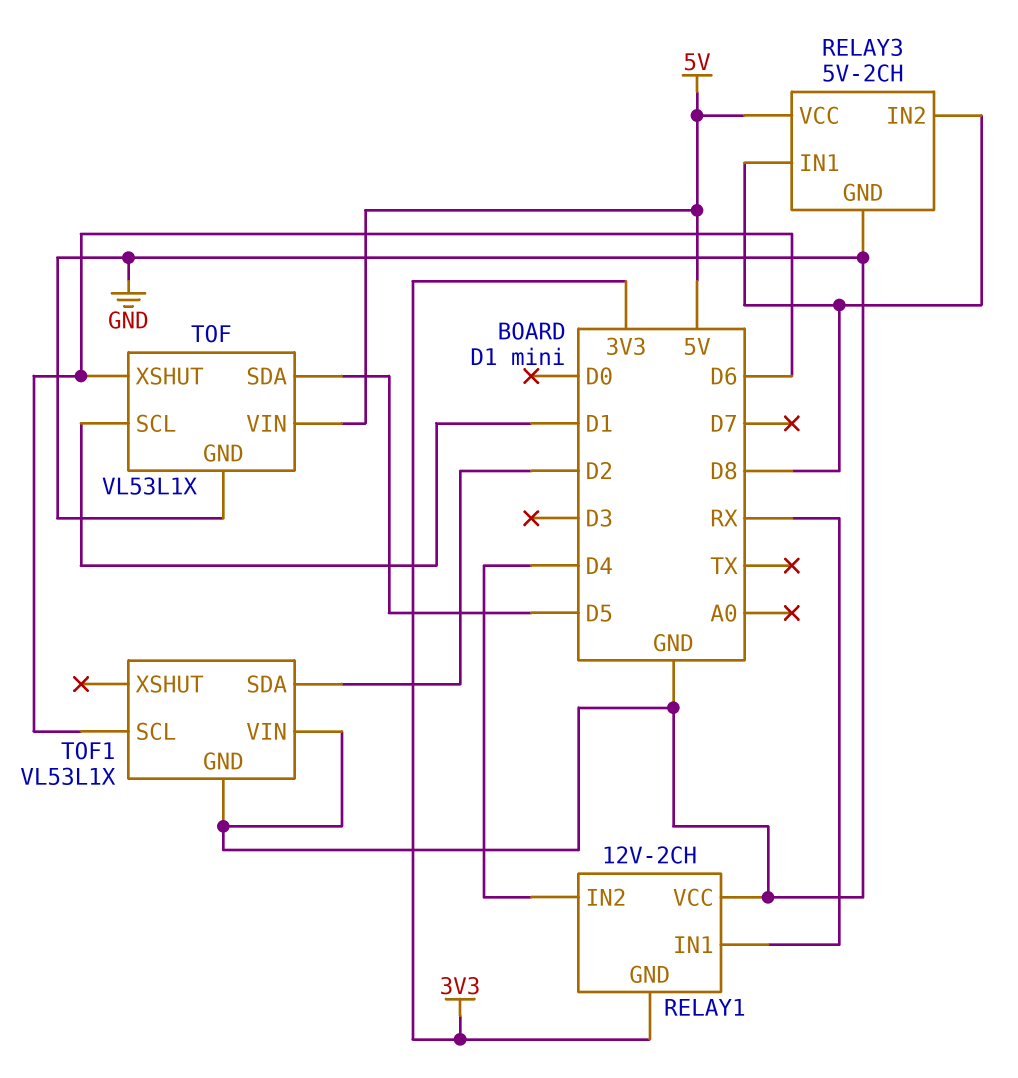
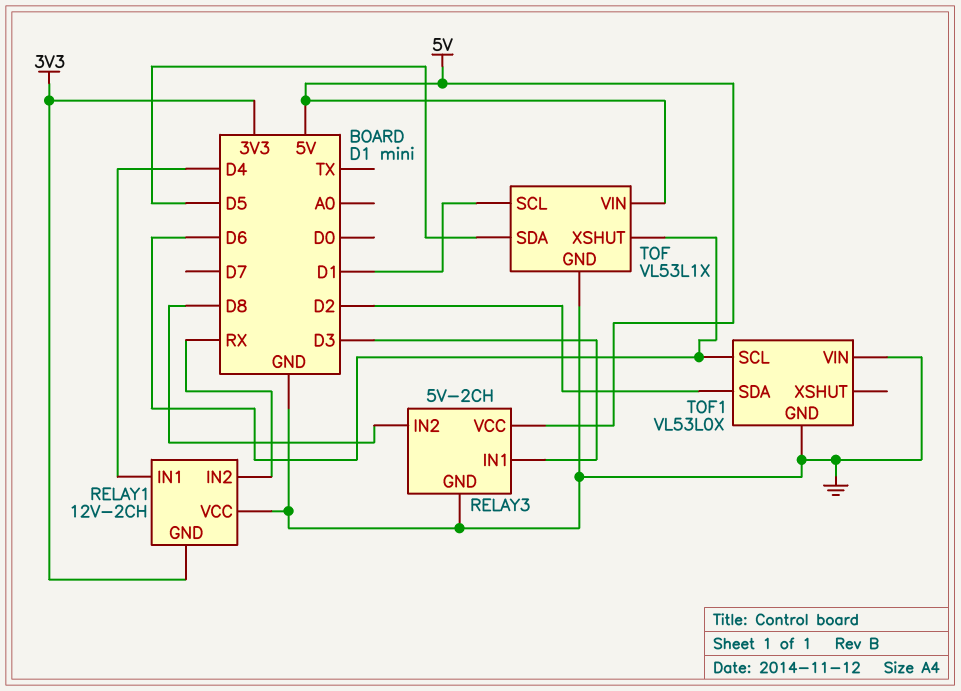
RELAY1 pin IN1: RX -> D4
RELAY1 pin IN2: D4 -> RX
RELAY3 pin IN1: D8 -> D3
TOF1: VL53L1X -> VL53L0X

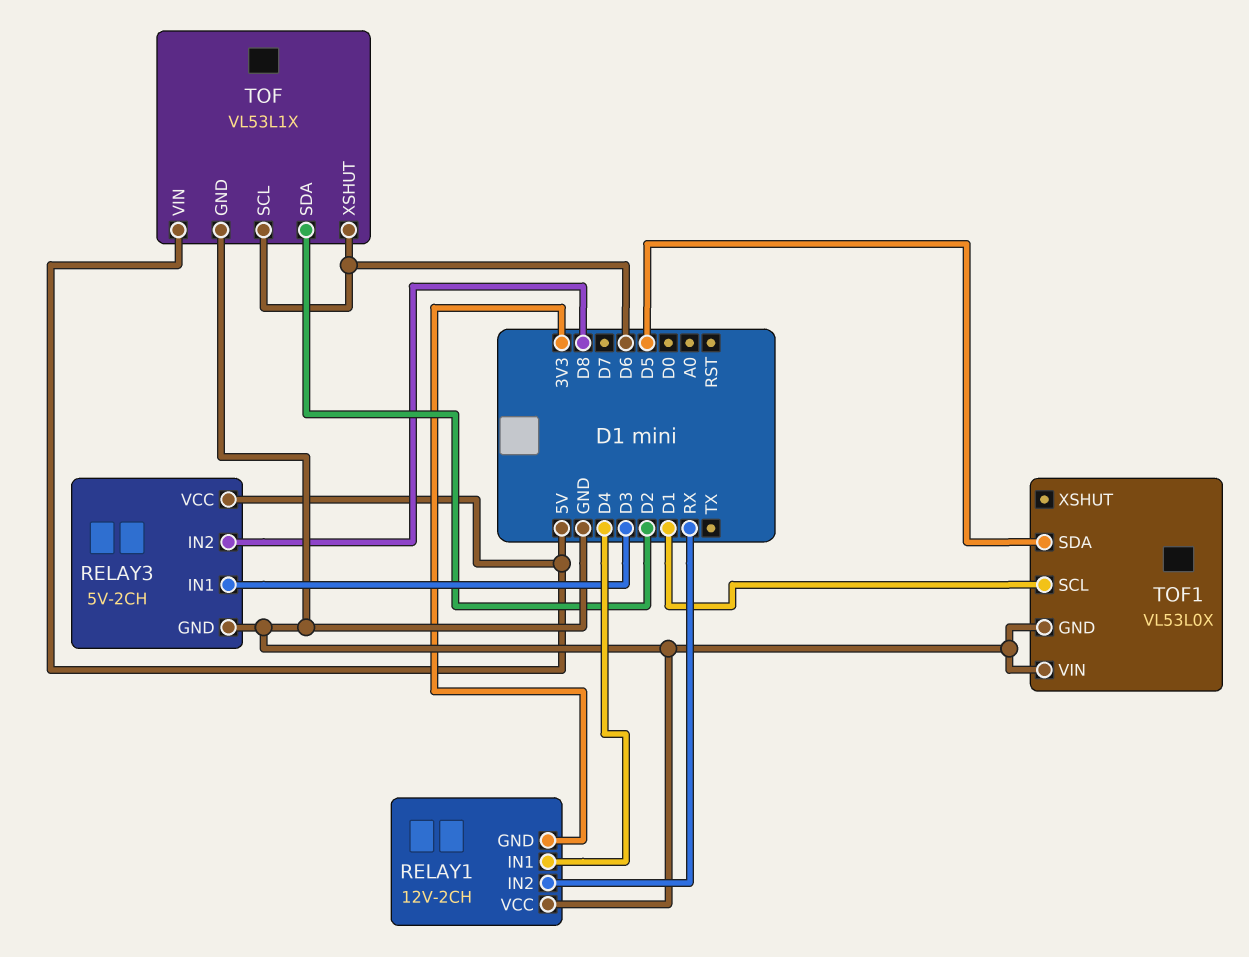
TOF pin SCL: D1 -> D6
TOF pin SDA: D5 -> D2
TOF1 pin SCL: D6 -> D1
TOF1 pin SDA: D2 -> D5

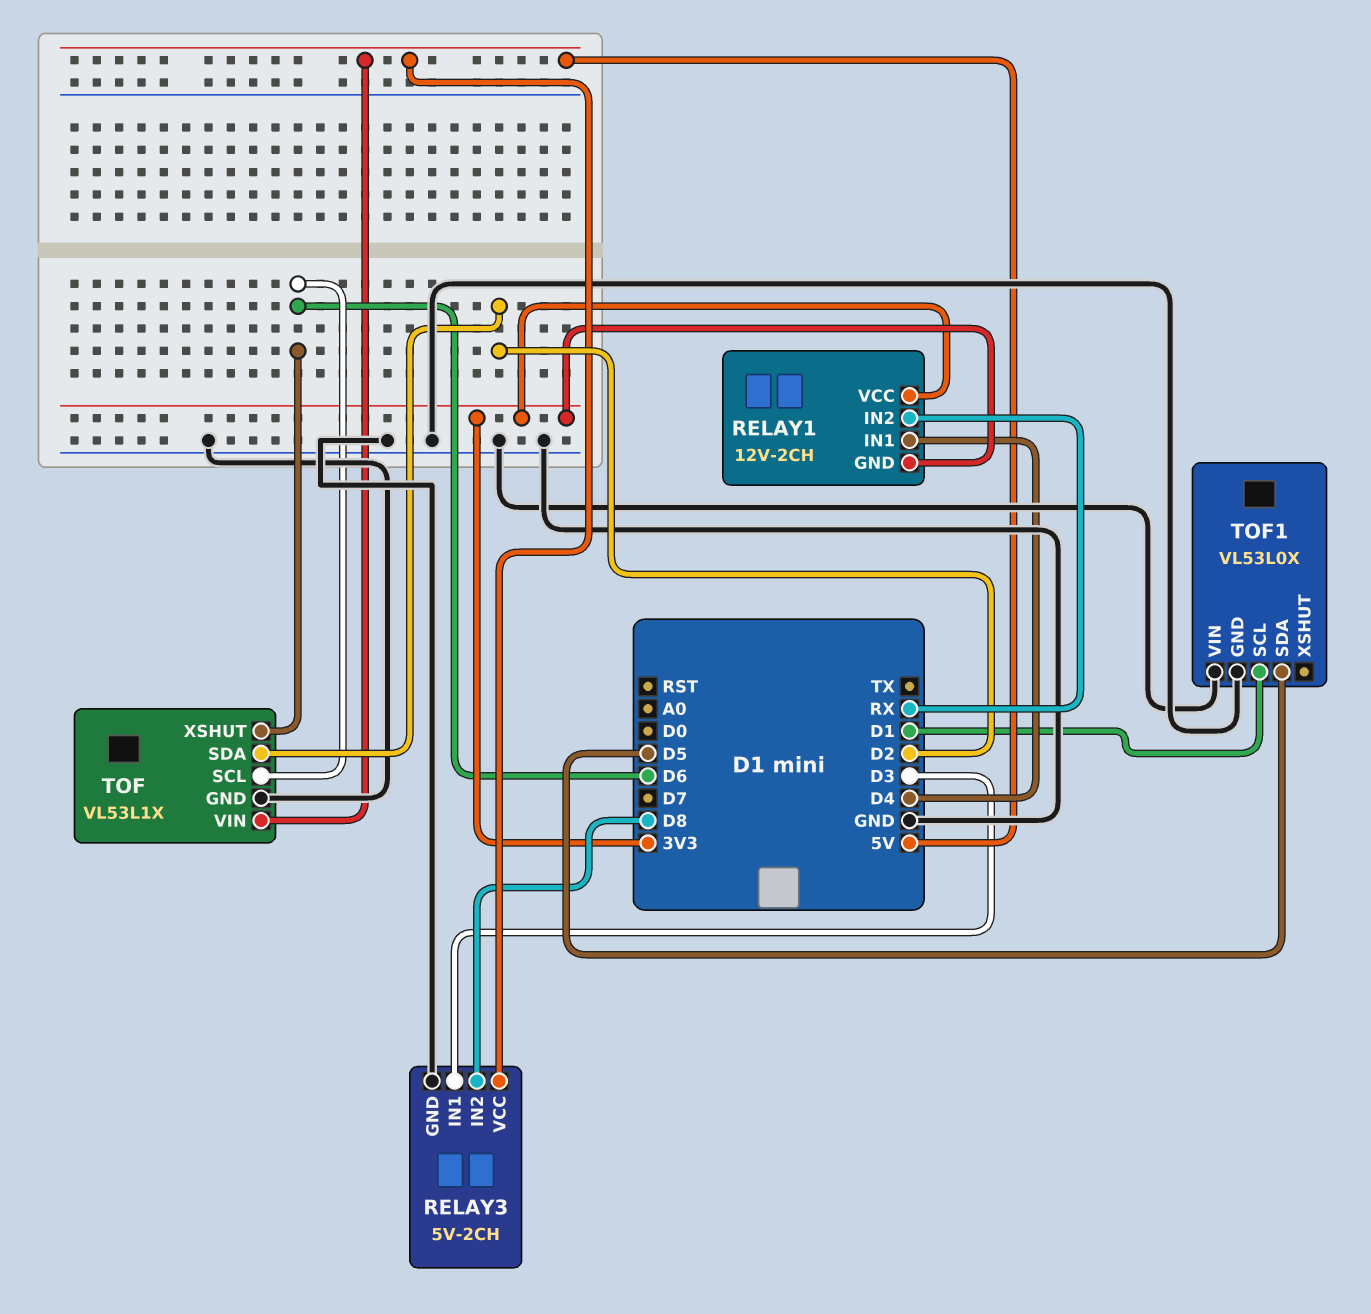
RELAY1 pin VCC: GND -> 3V3

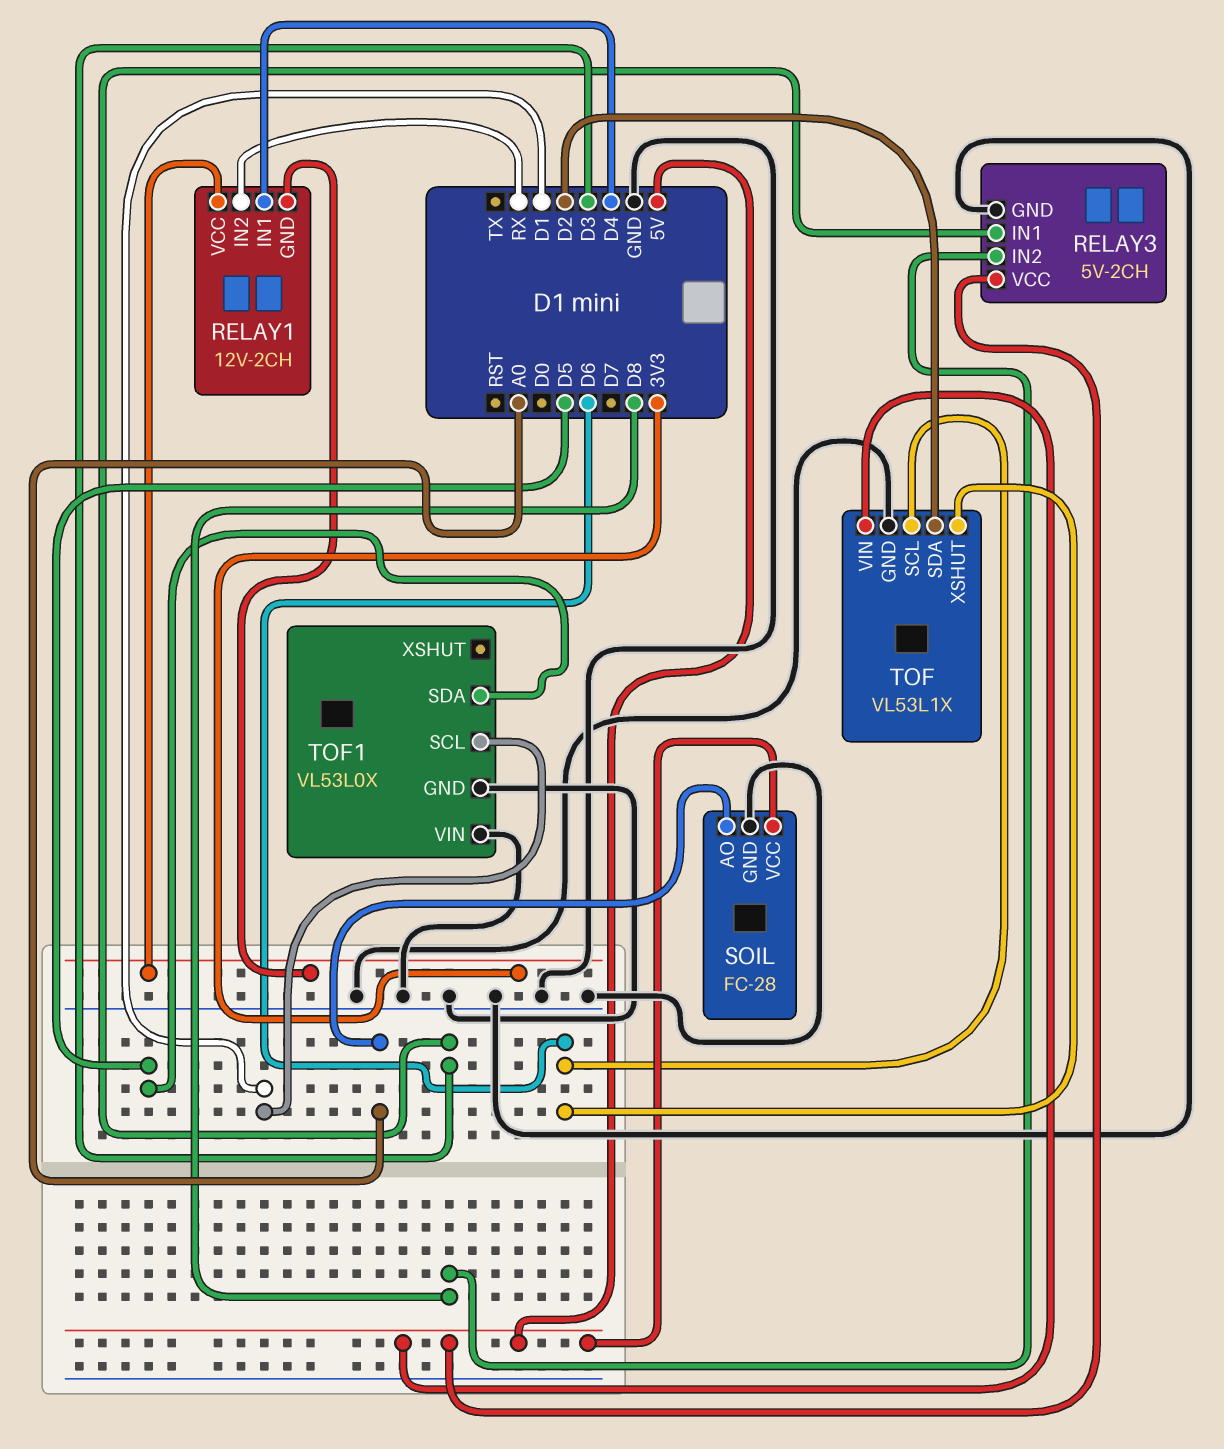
SOIL: none -> FC-28
SOIL pin AO: none -> A0
SOIL pin GND: none -> GND
SOIL pin VCC: none -> 5V

